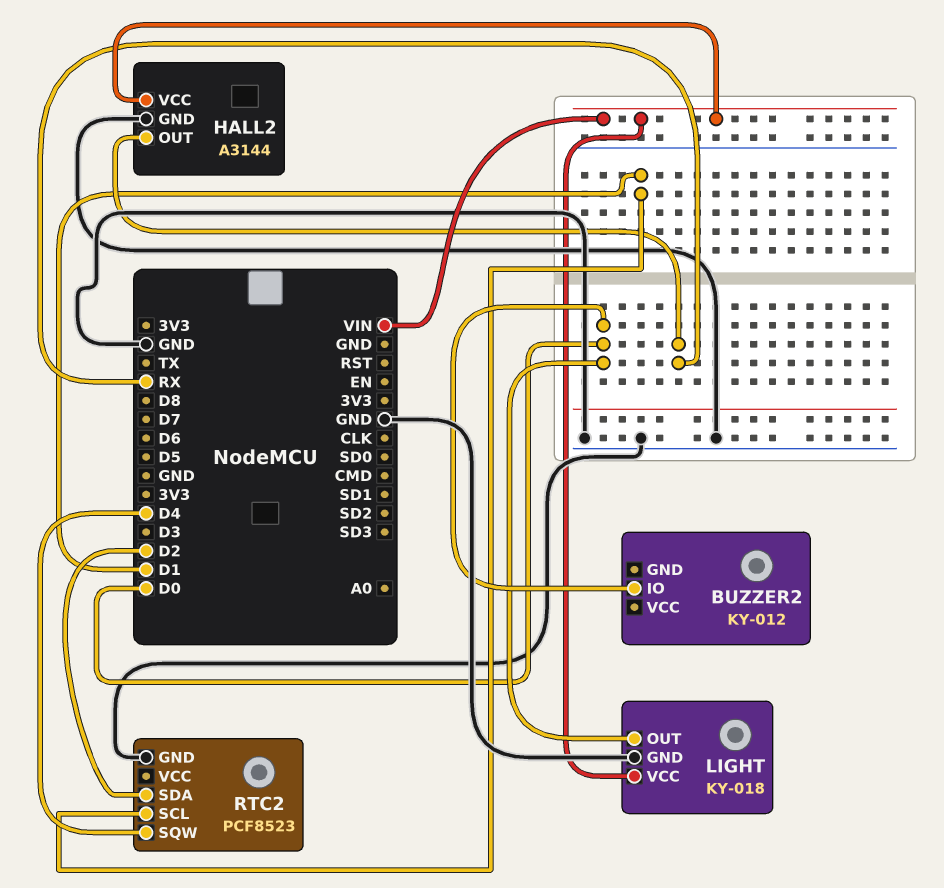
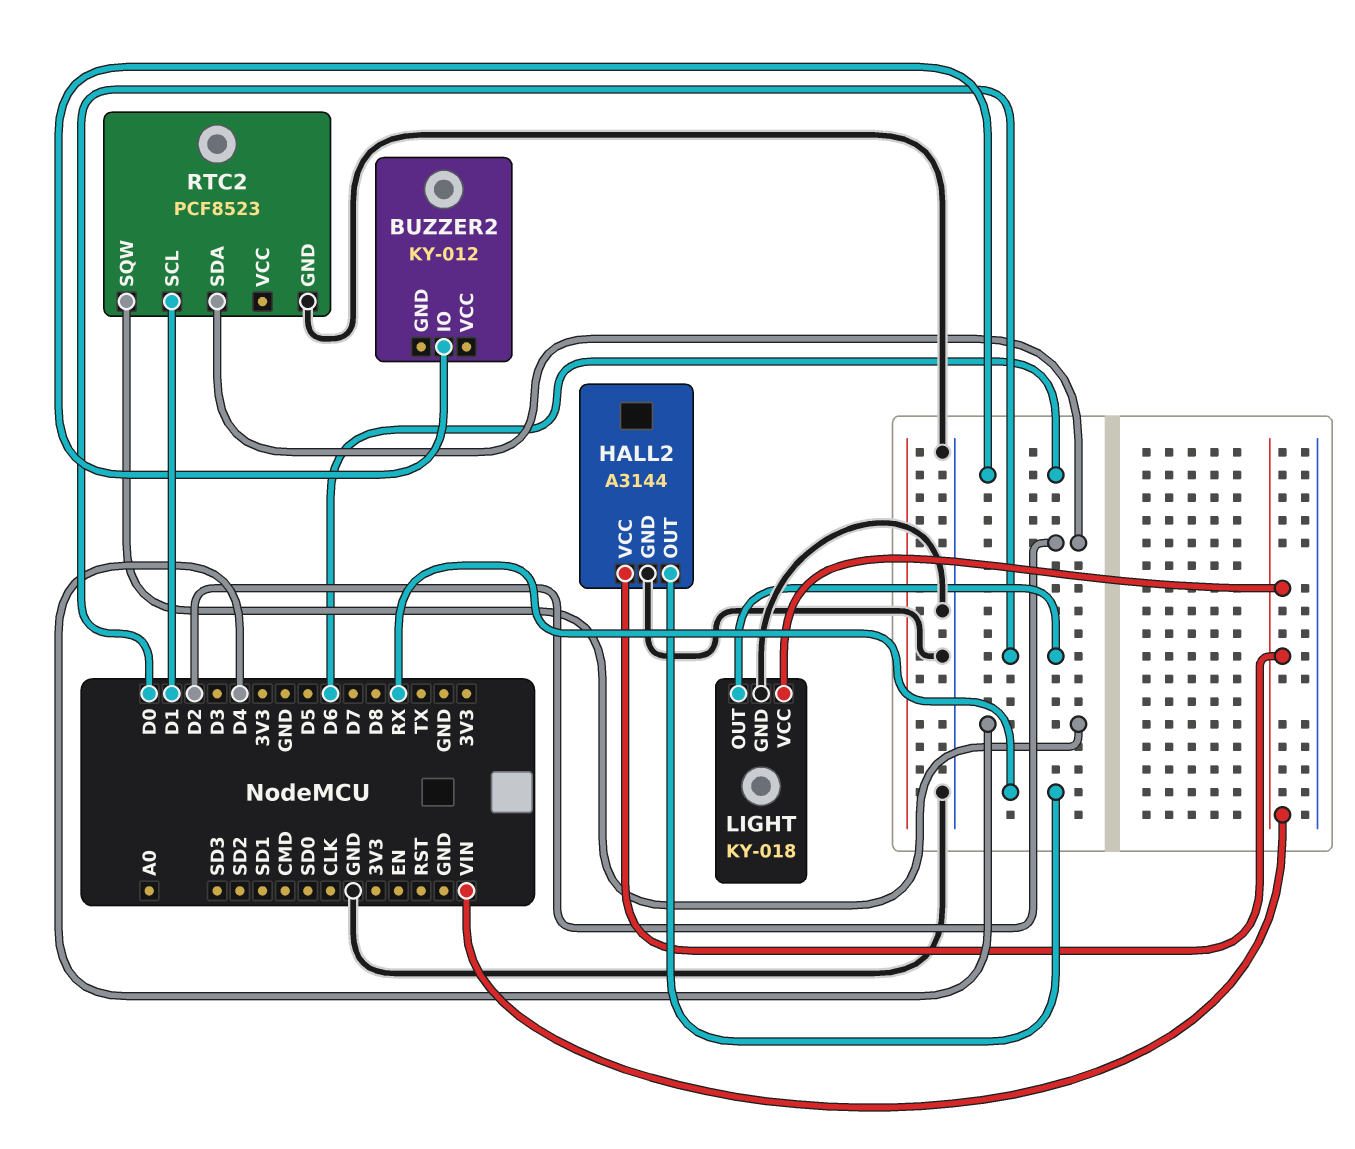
BUZZER2 pin IO: D0 -> D6

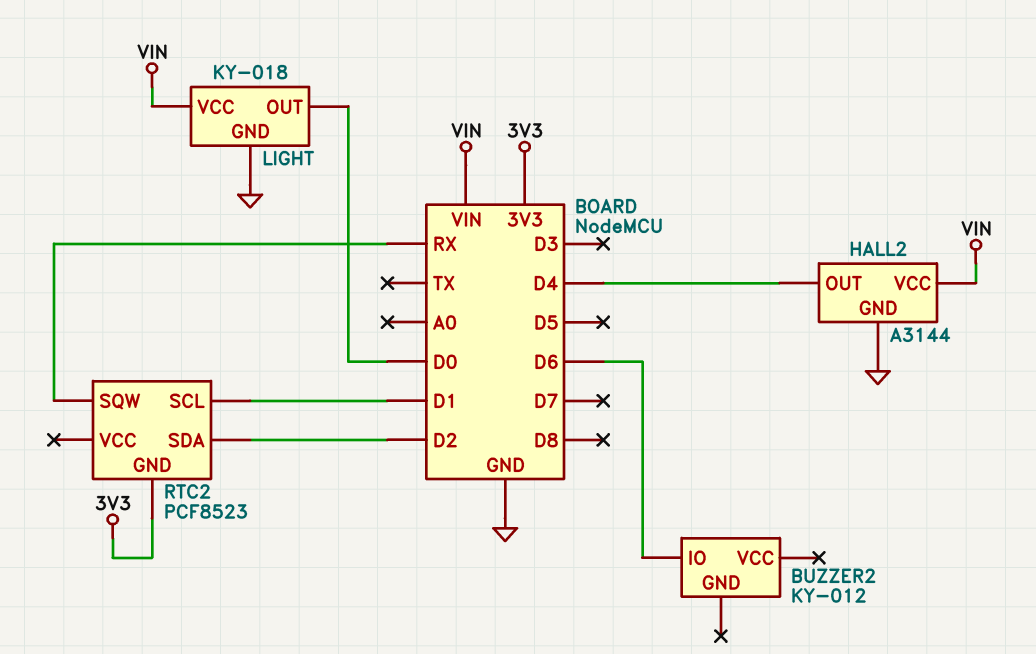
HALL2 pin OUT: RX -> D4
RTC2 pin GND: GND -> 3V3
RTC2 pin SQW: D4 -> RX

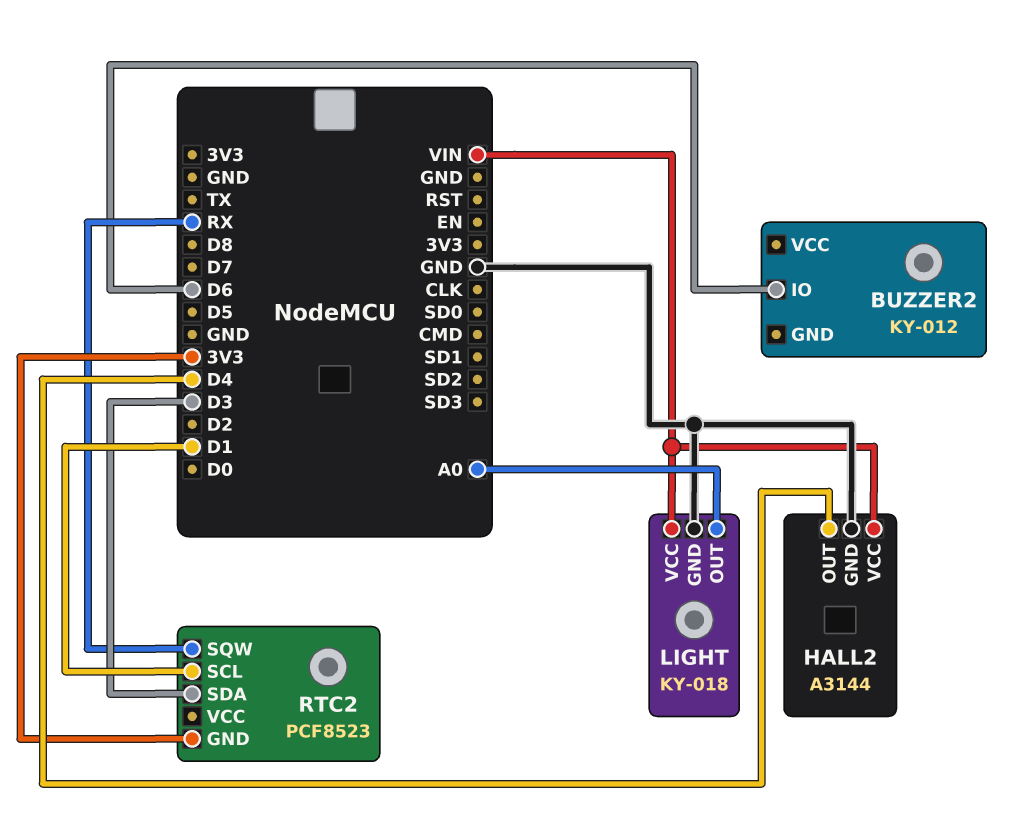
LIGHT pin OUT: D0 -> A0
RTC2 pin SDA: D2 -> D3

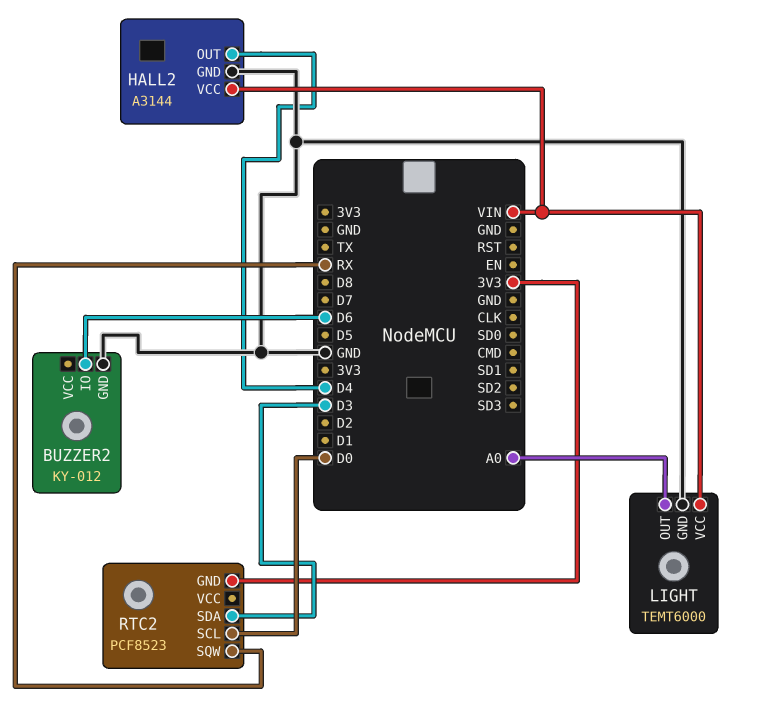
BUZZER2 pin GND: none -> GND
LIGHT: KY-018 -> TEMT6000
RTC2 pin SCL: D1 -> D0

